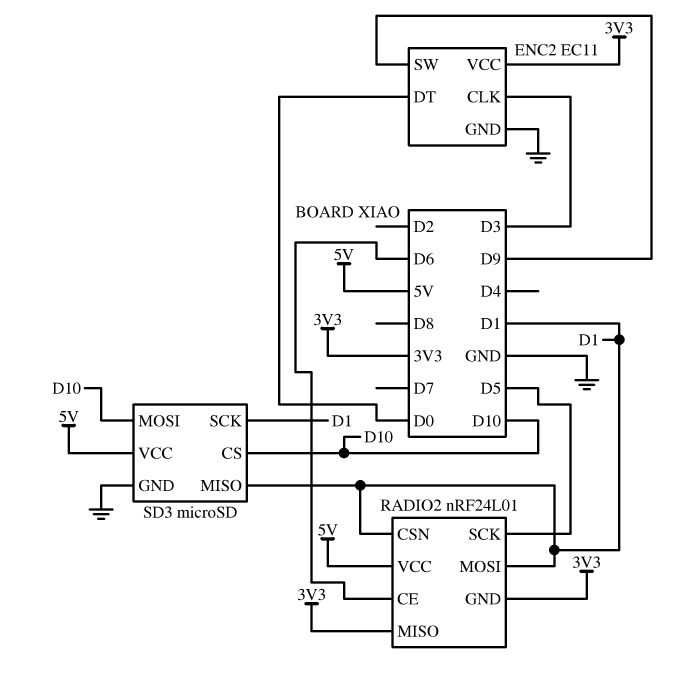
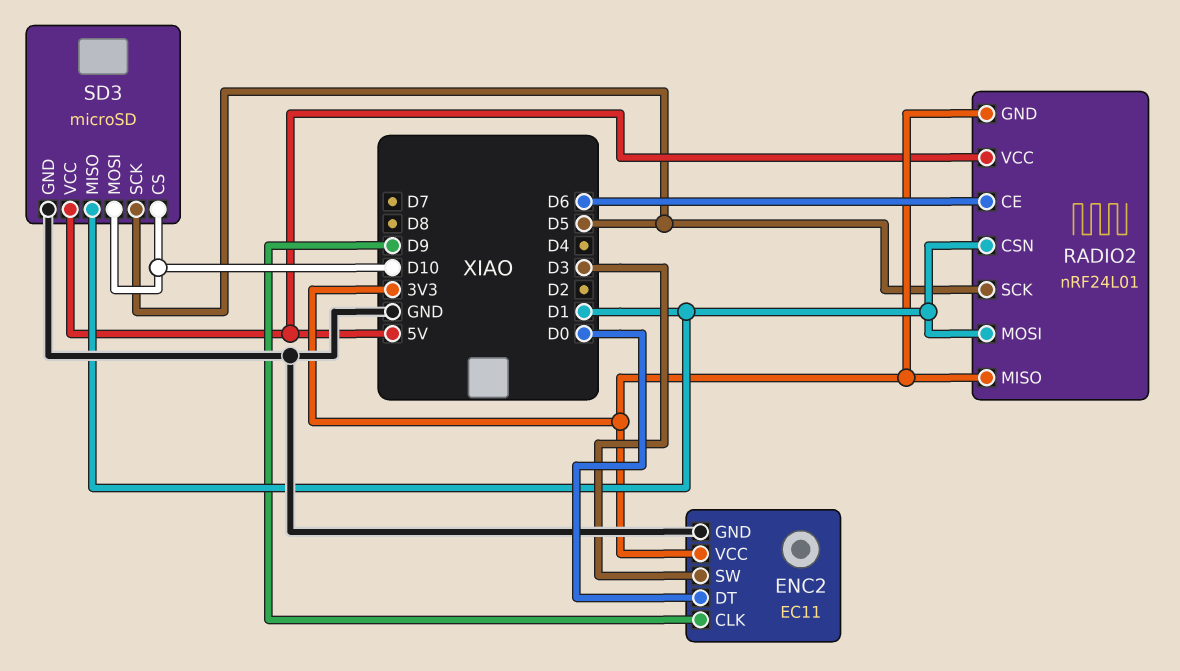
ENC2 pin CLK: D3 -> D9
ENC2 pin SW: D9 -> D3
SD3 pin SCK: D1 -> D5

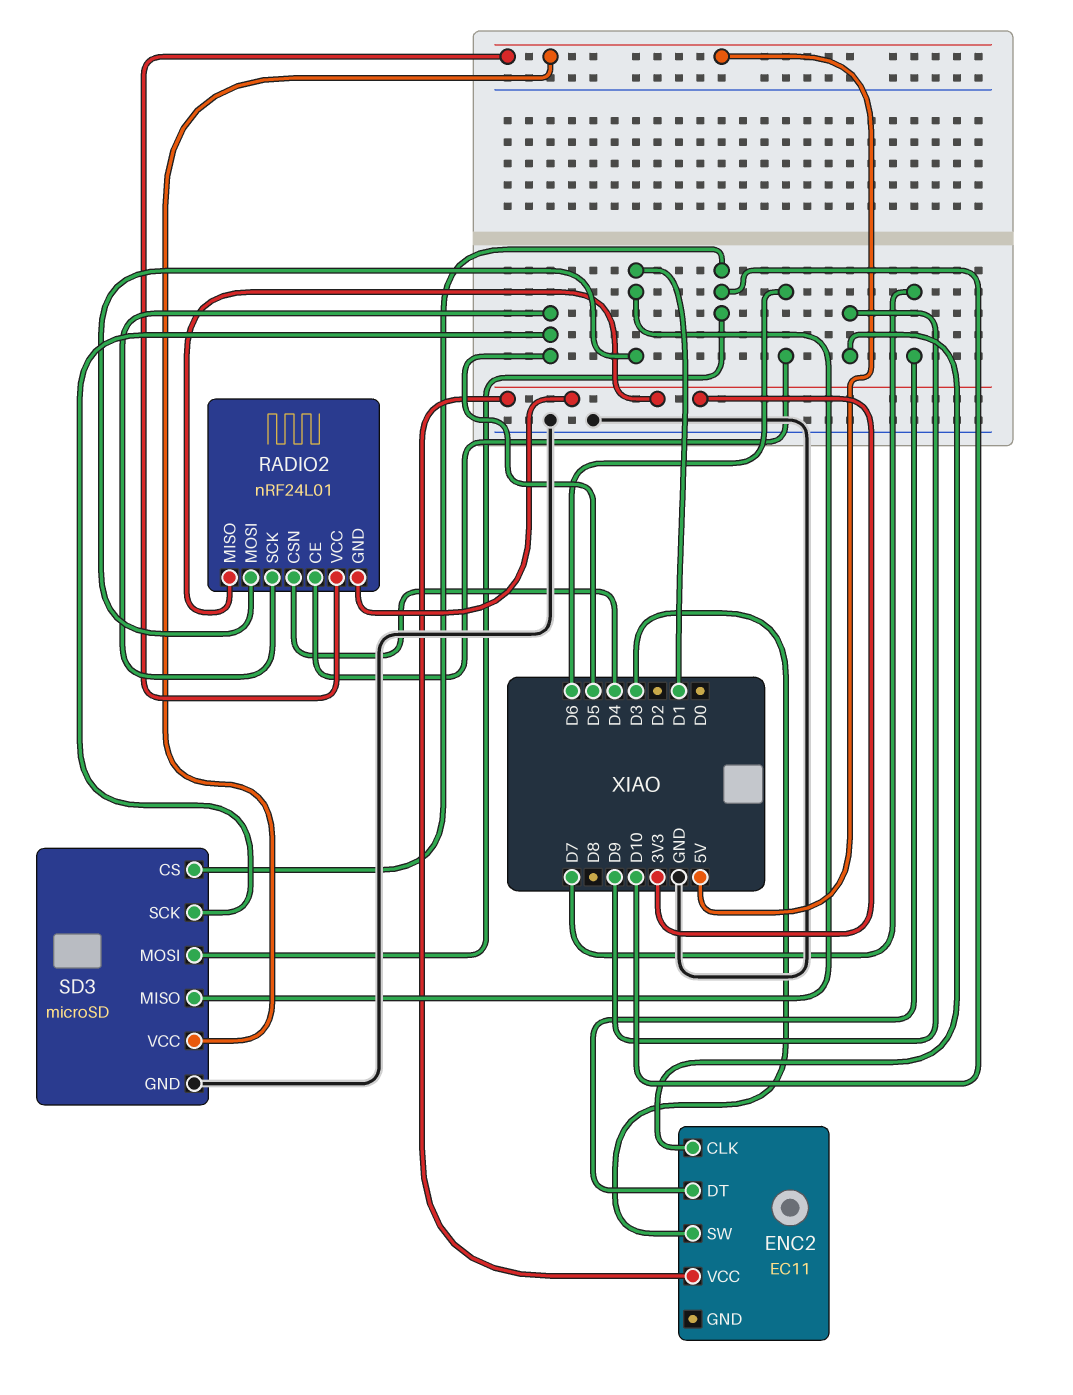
ENC2 pin DT: D0 -> D7
ENC2 pin GND: GND -> none
RADIO2 pin CSN: D1 -> D4

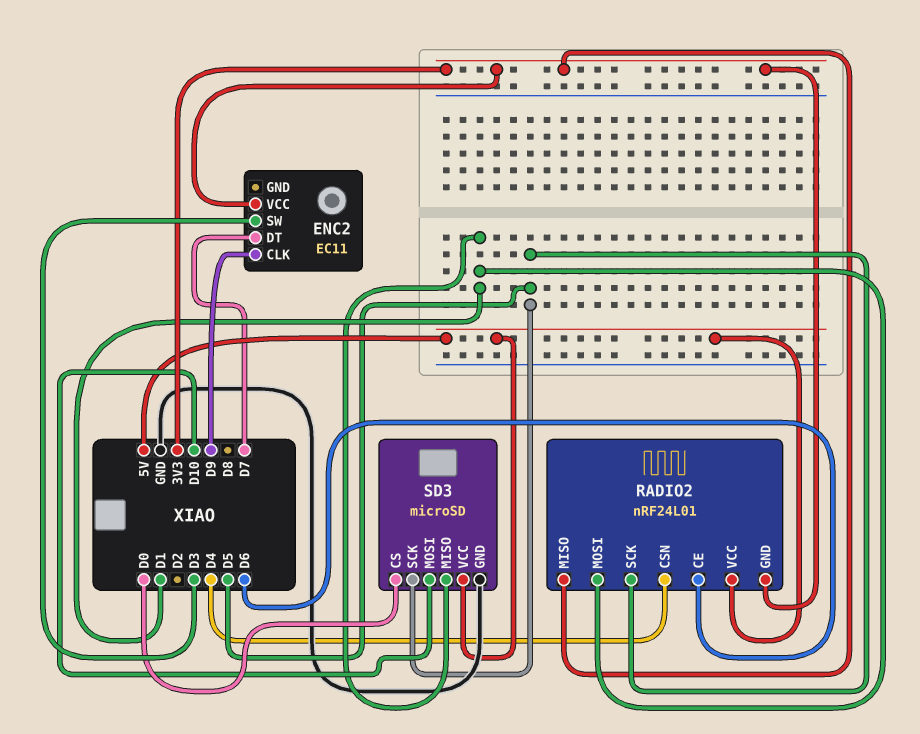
SD3 pin CS: D10 -> D0

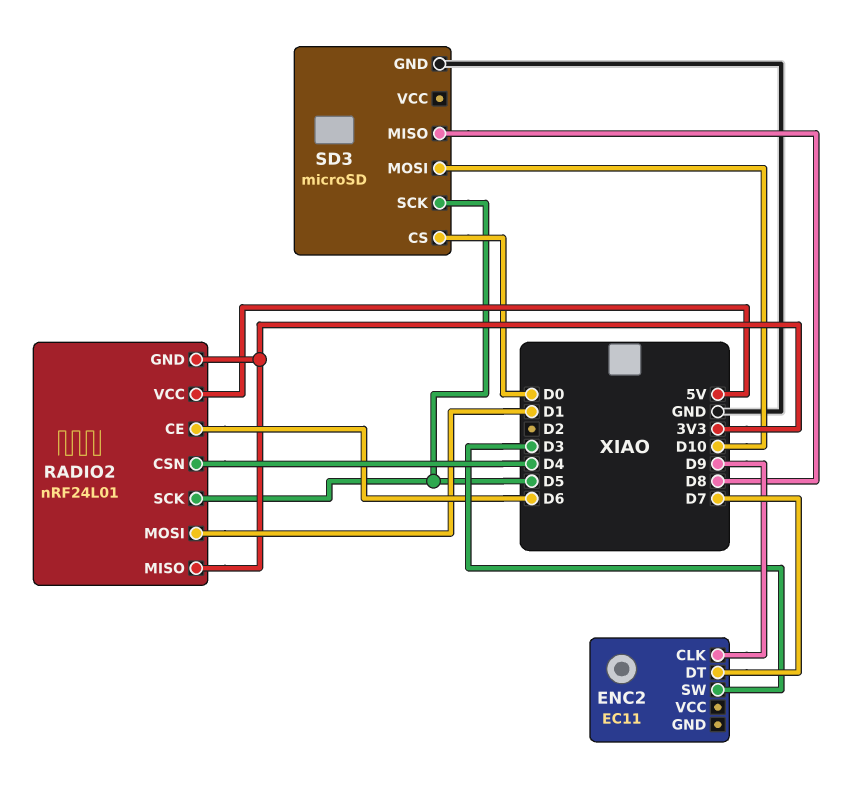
ENC2 pin VCC: 3V3 -> none
SD3 pin MISO: D1 -> D8
SD3 pin VCC: 5V -> none

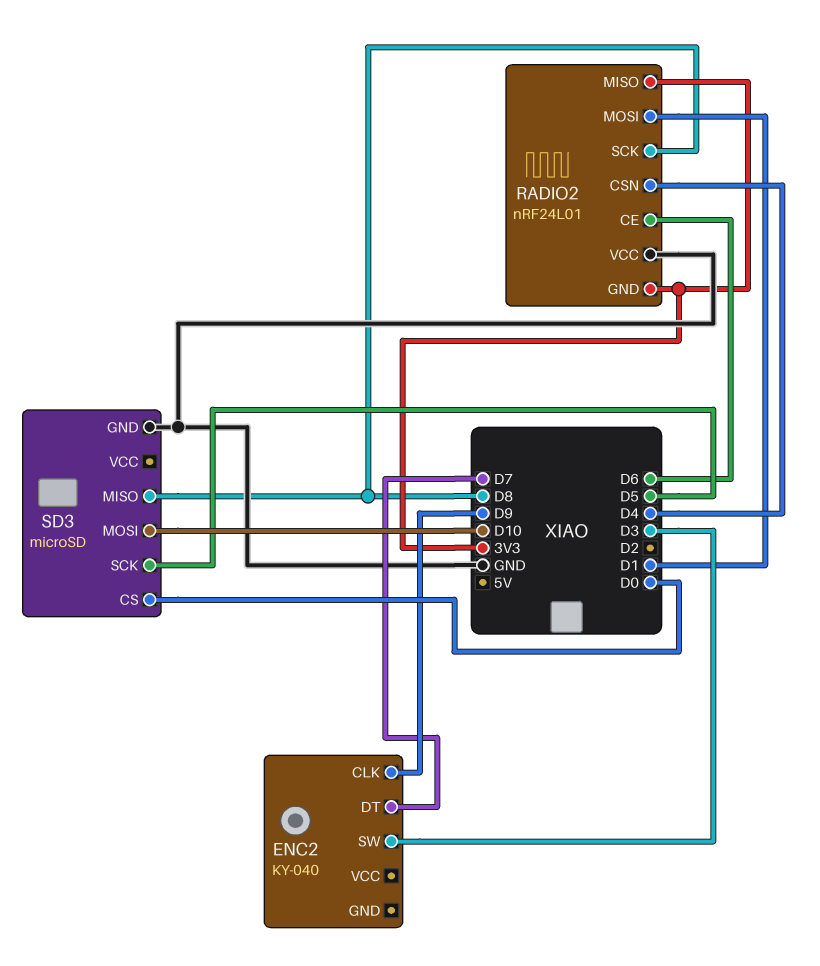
ENC2: EC11 -> KY-040
RADIO2 pin SCK: D5 -> D8
RADIO2 pin VCC: 5V -> GND

